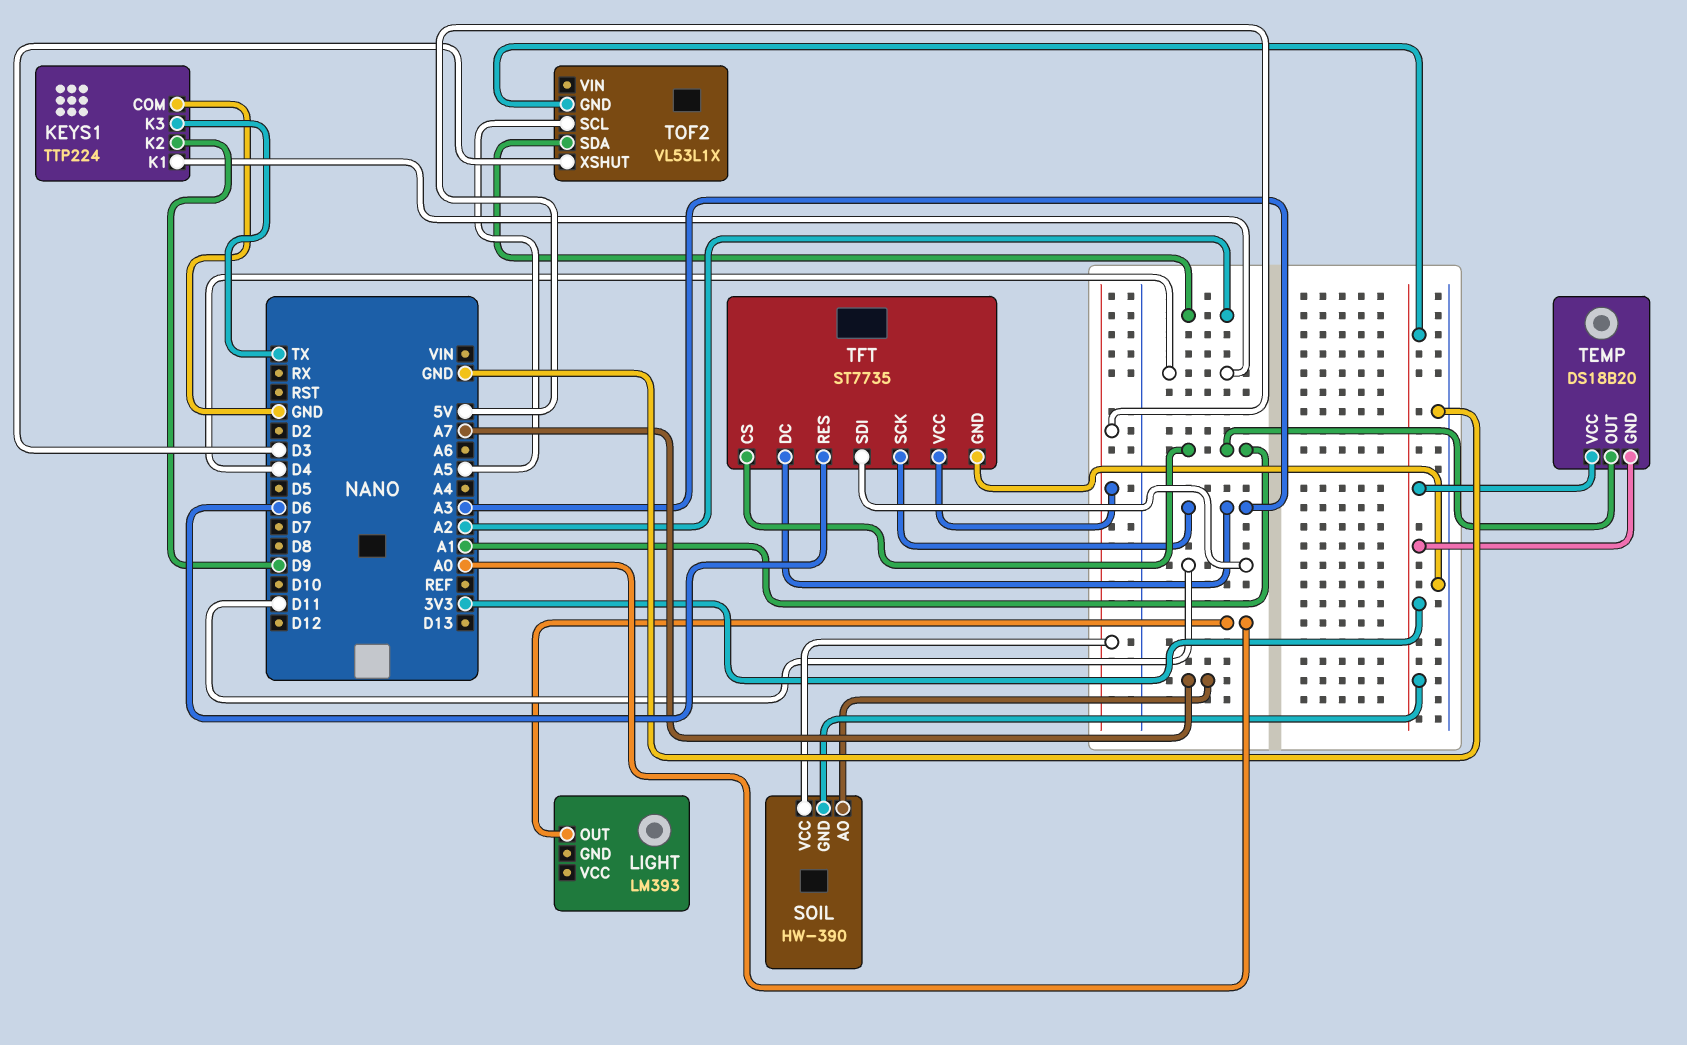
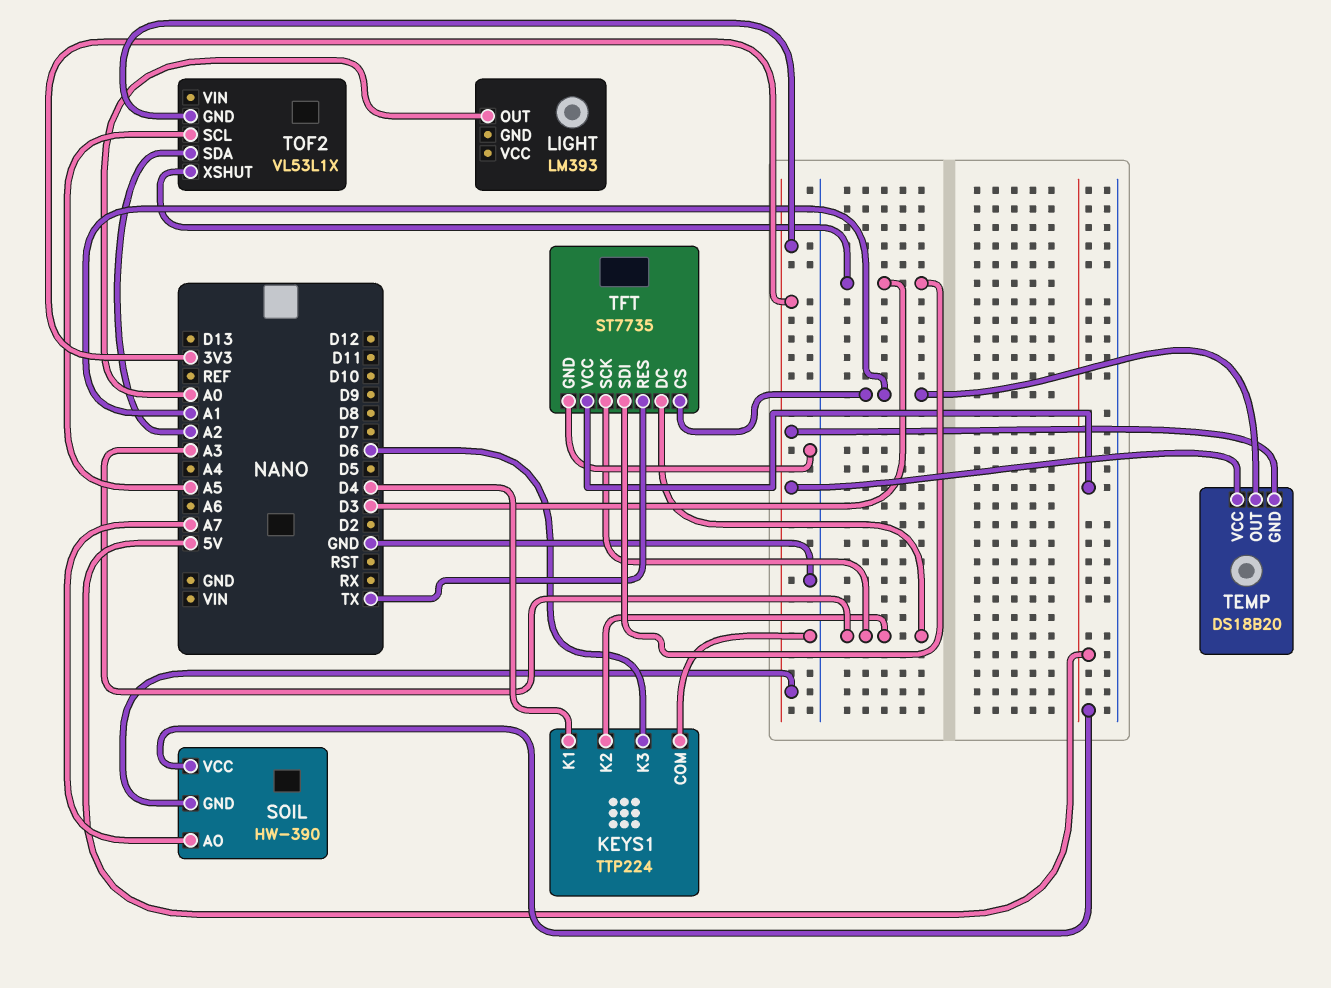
KEYS1 pin K2: D9 -> A3
KEYS1 pin K3: TX -> D6
TFT pin RES: D6 -> TX
TFT pin SDI: D11 -> D3

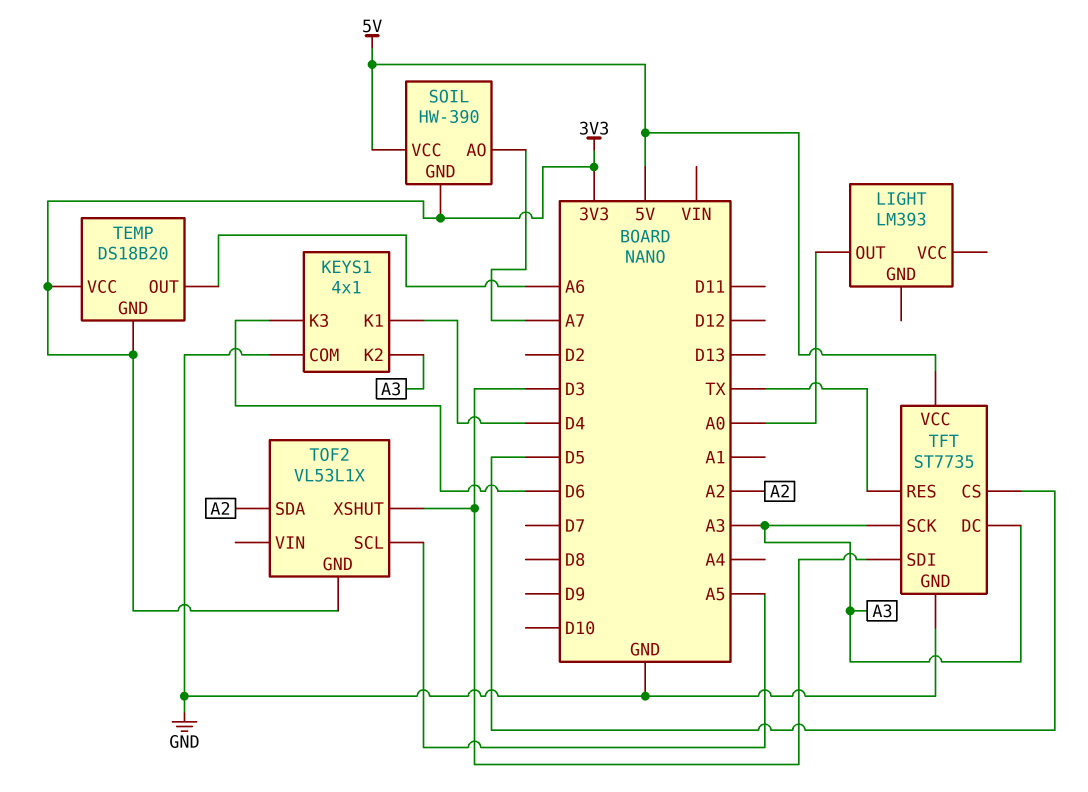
KEYS1: TTP224 -> 4x1
TEMP pin OUT: A1 -> A6
TFT pin CS: A1 -> D5

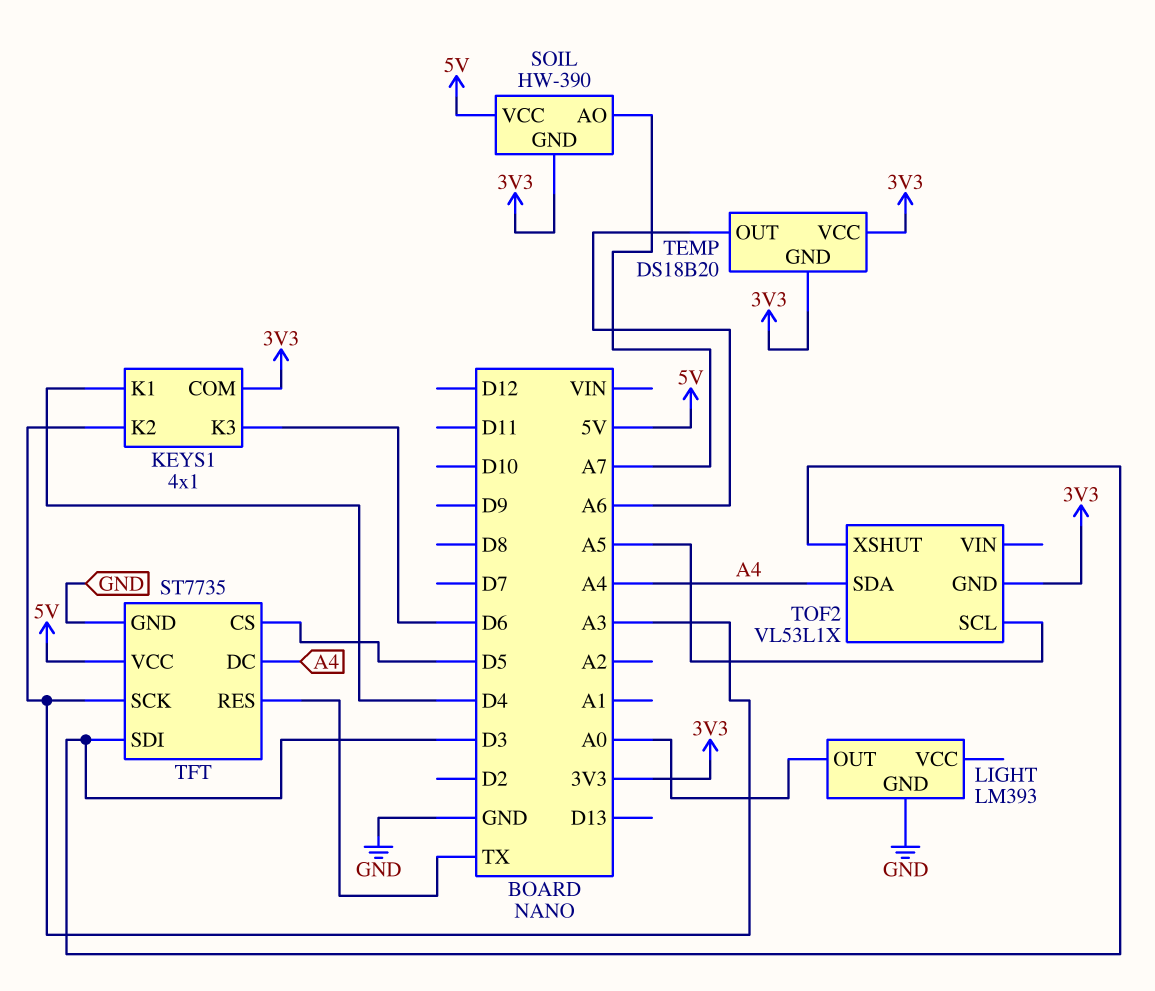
KEYS1 pin COM: GND -> 3V3
LIGHT pin GND: none -> GND
TFT pin DC: A3 -> A4
TOF2 pin SDA: A2 -> A4

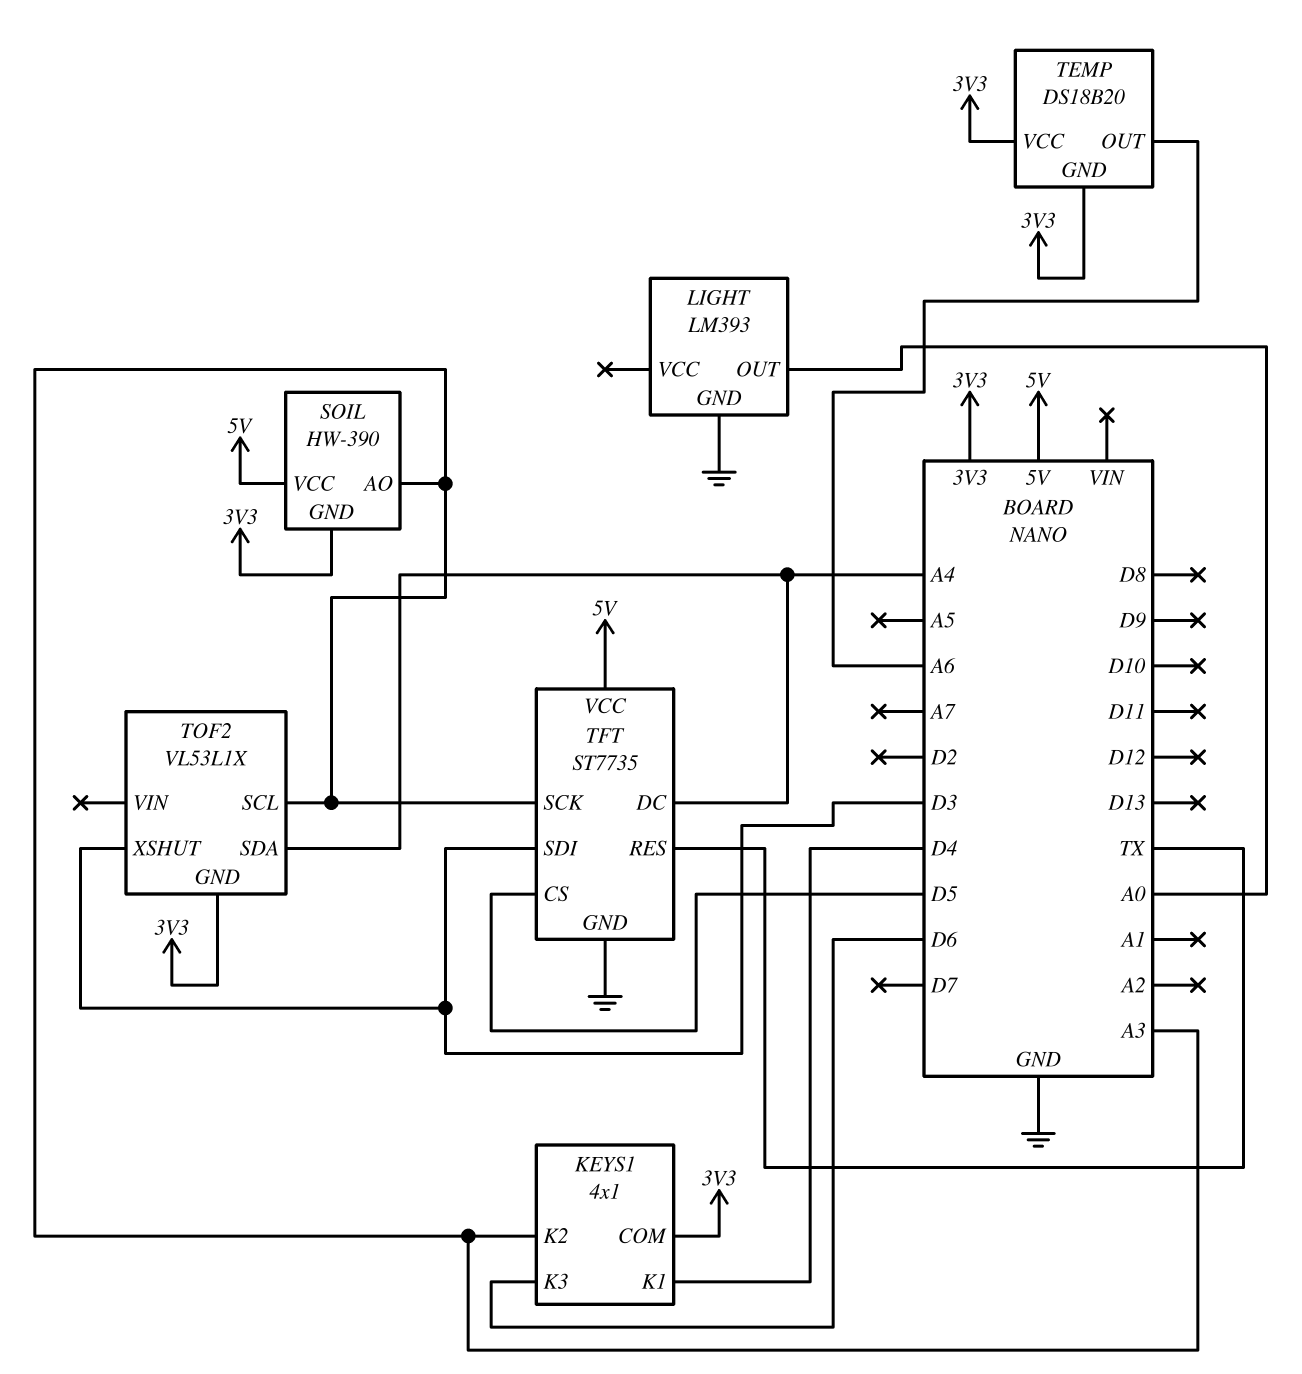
SOIL pin AO: A7 -> A3
TOF2 pin SCL: A5 -> A3

